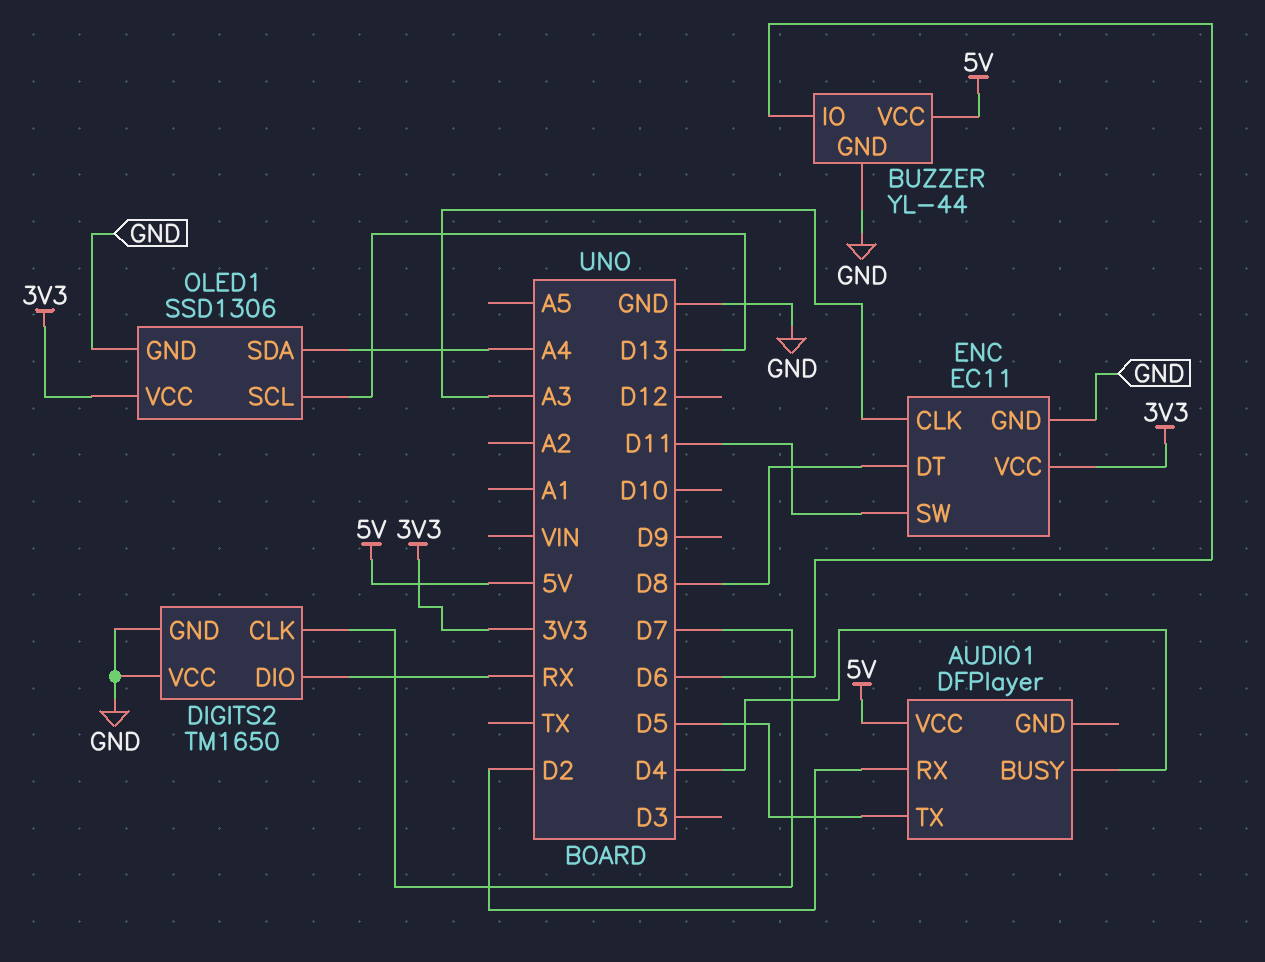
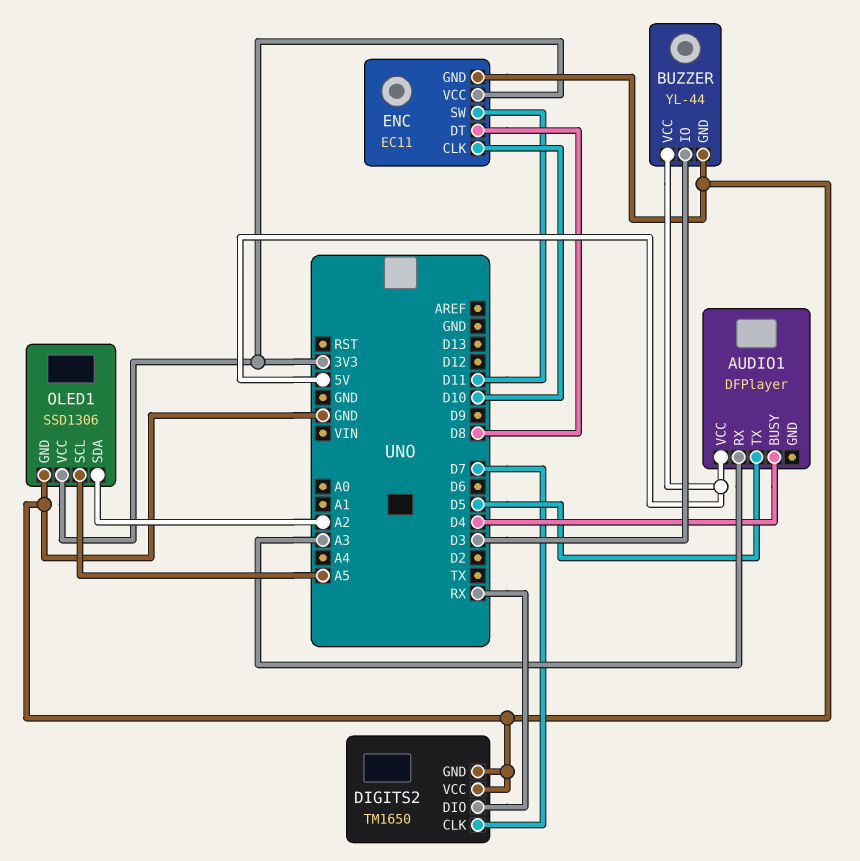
AUDIO1 pin RX: D2 -> A3
BUZZER pin IO: D6 -> D3
ENC pin CLK: A3 -> D10
OLED1 pin SCL: D13 -> A5
OLED1 pin SDA: A4 -> A2

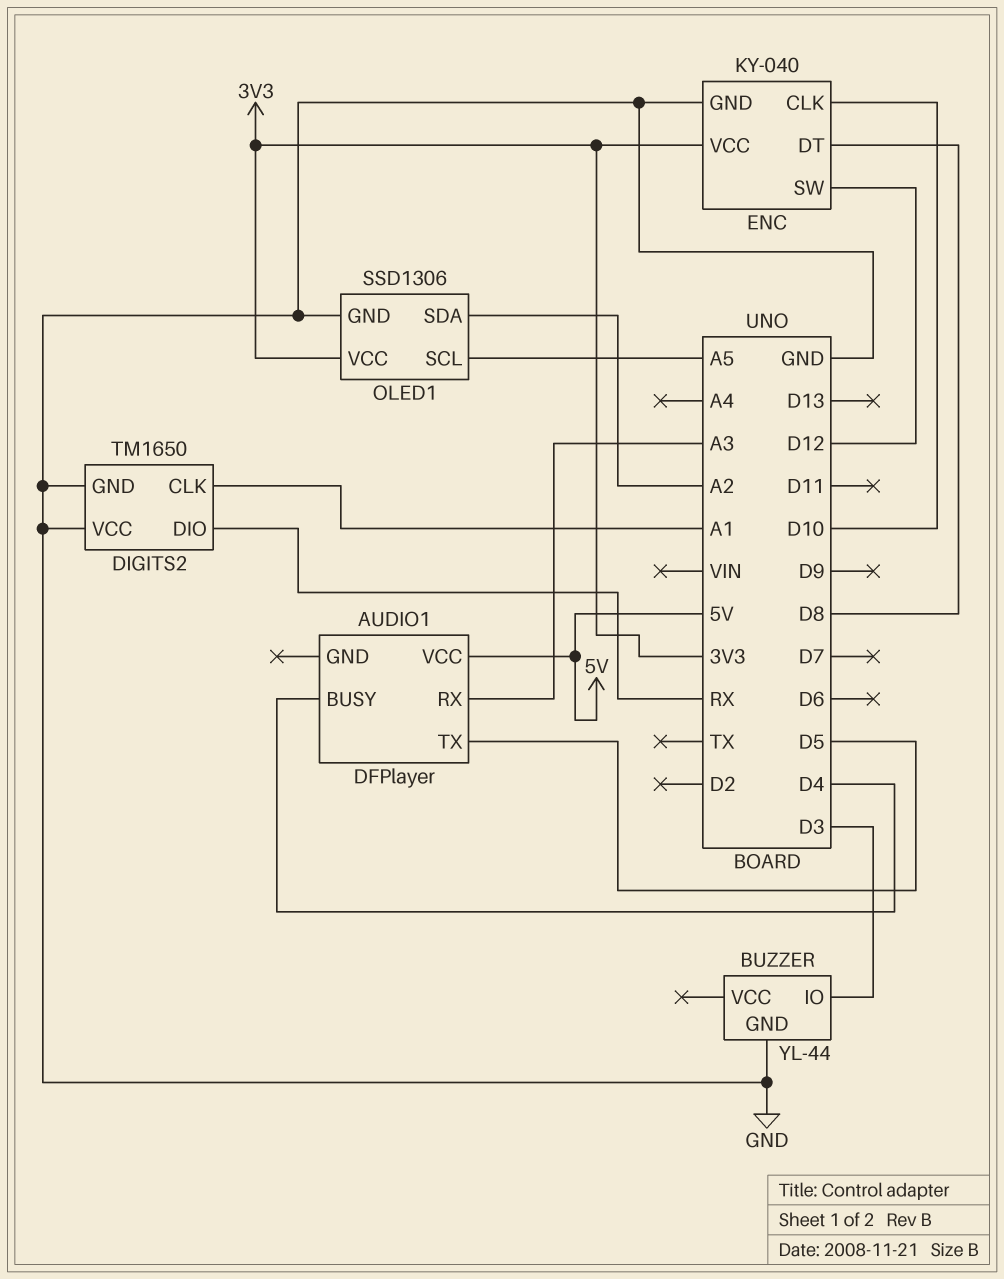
BUZZER pin VCC: 5V -> none
DIGITS2 pin CLK: D7 -> A1
ENC: EC11 -> KY-040
ENC pin SW: D11 -> D12

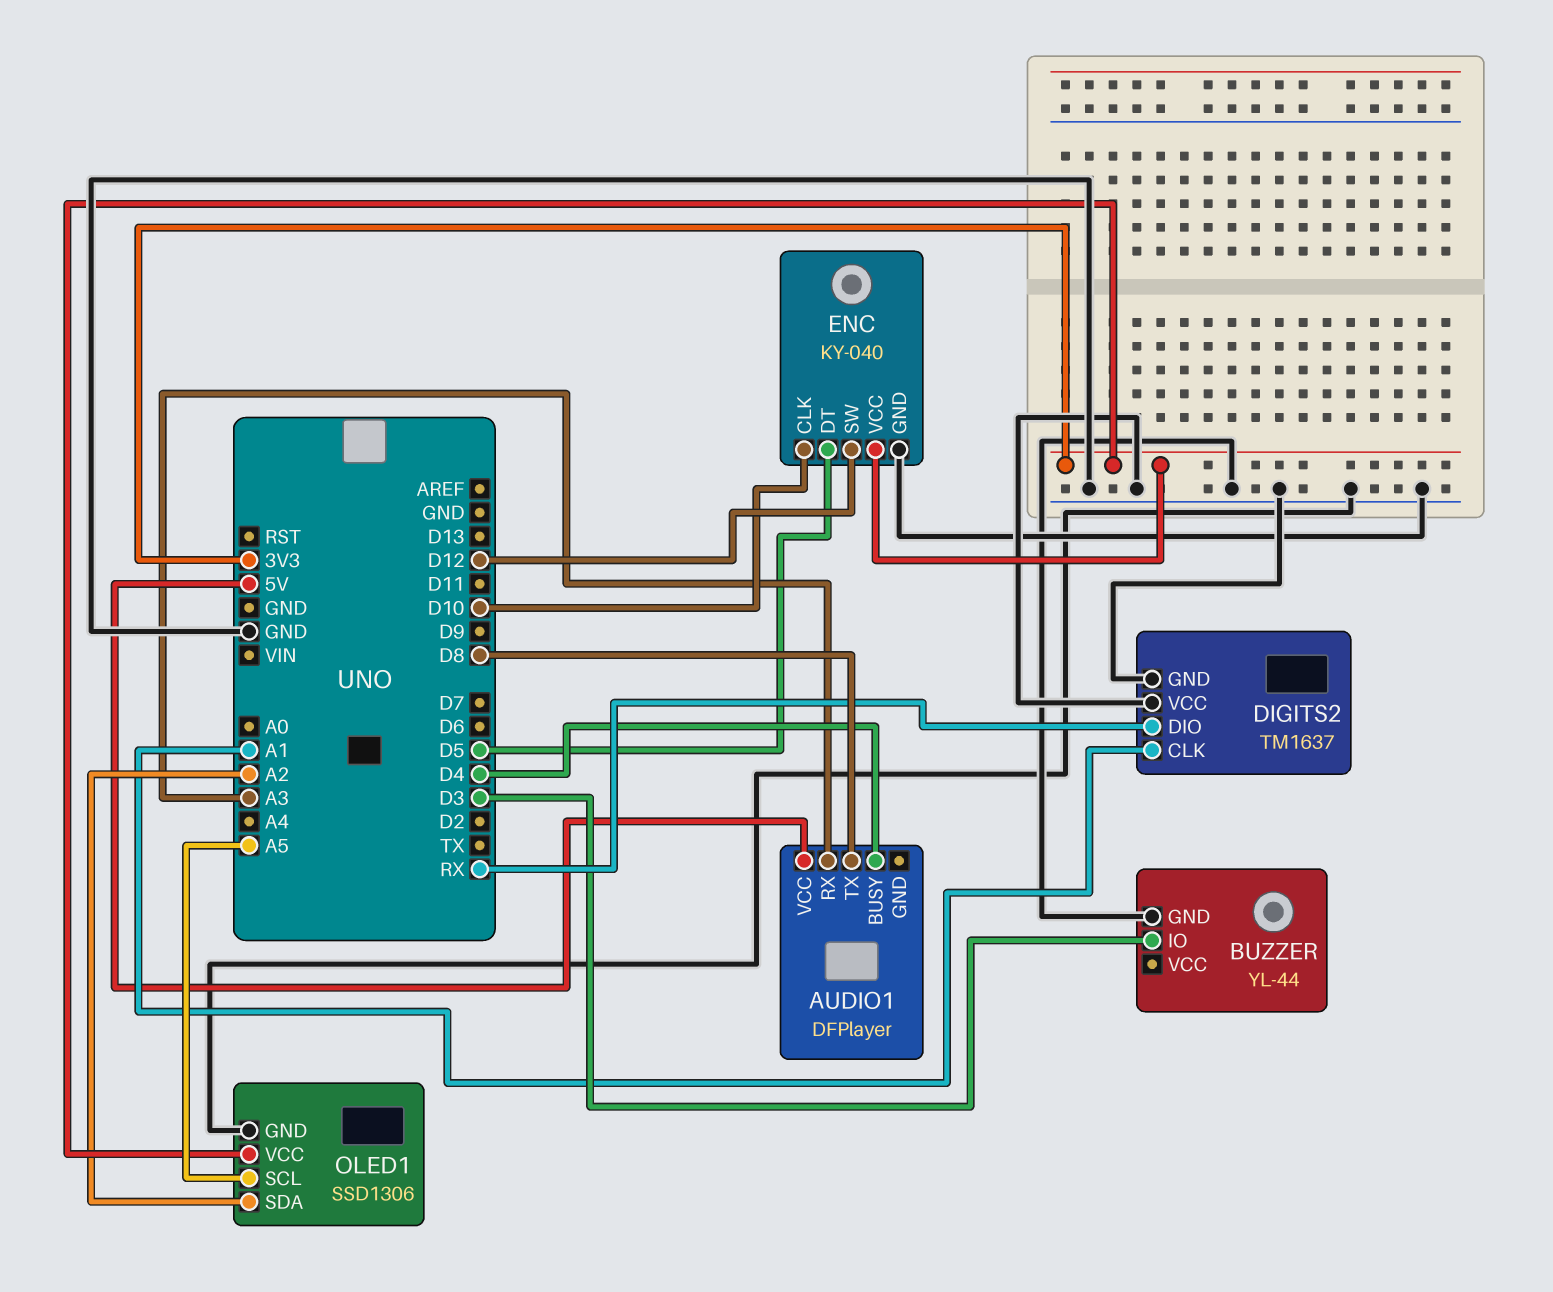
AUDIO1 pin TX: D5 -> D8
DIGITS2: TM1650 -> TM1637
ENC pin DT: D8 -> D5

